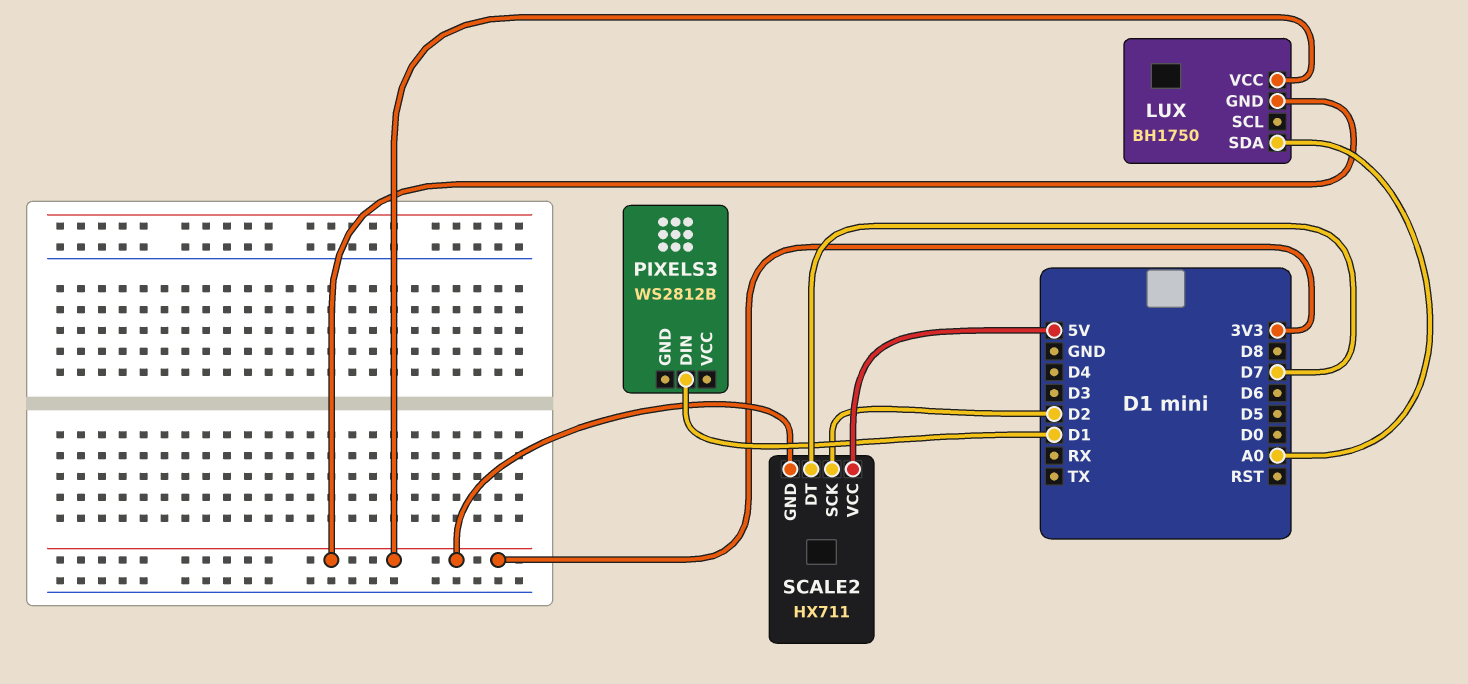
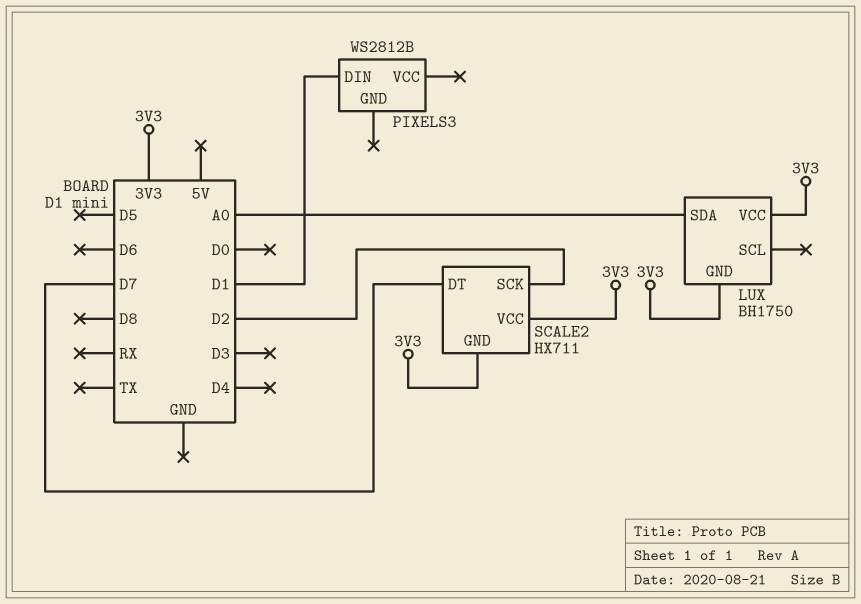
SCALE2 pin VCC: 5V -> 3V3

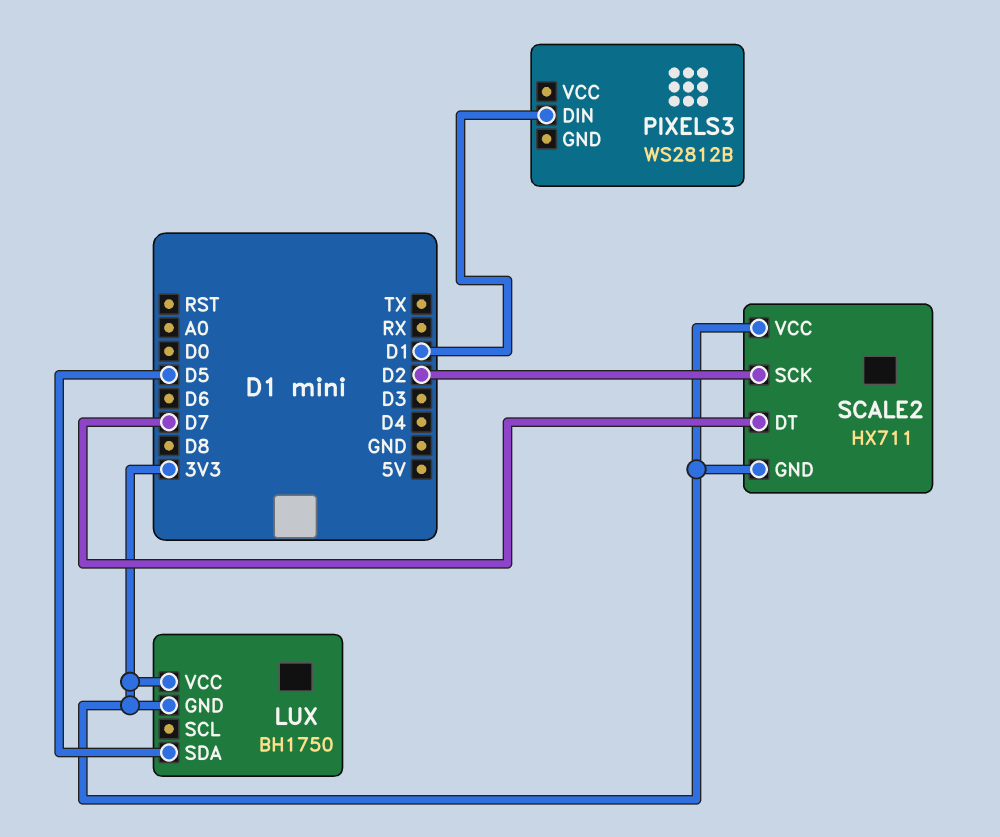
LUX pin SDA: A0 -> D5

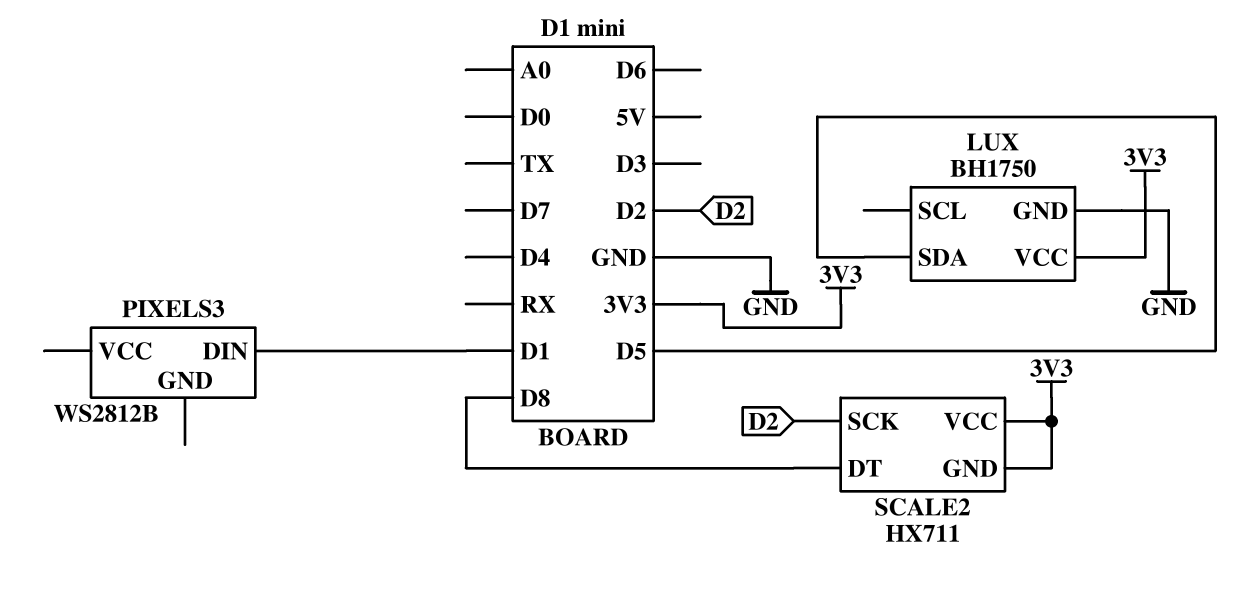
LUX pin GND: 3V3 -> GND
SCALE2 pin DT: D7 -> D8

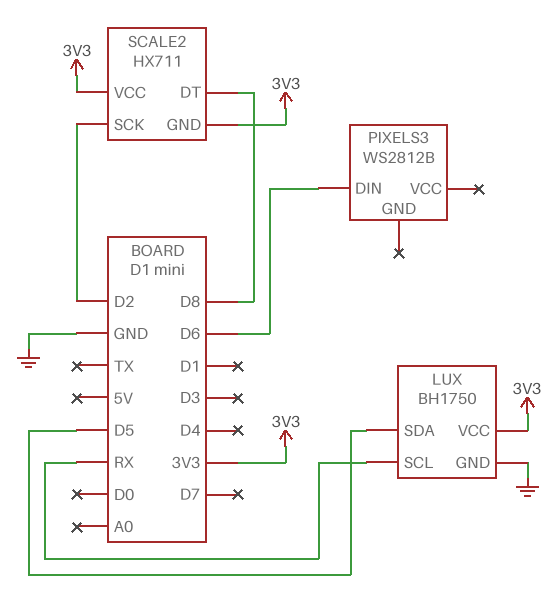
LUX pin SCL: none -> RX
PIXELS3 pin DIN: D1 -> D6

